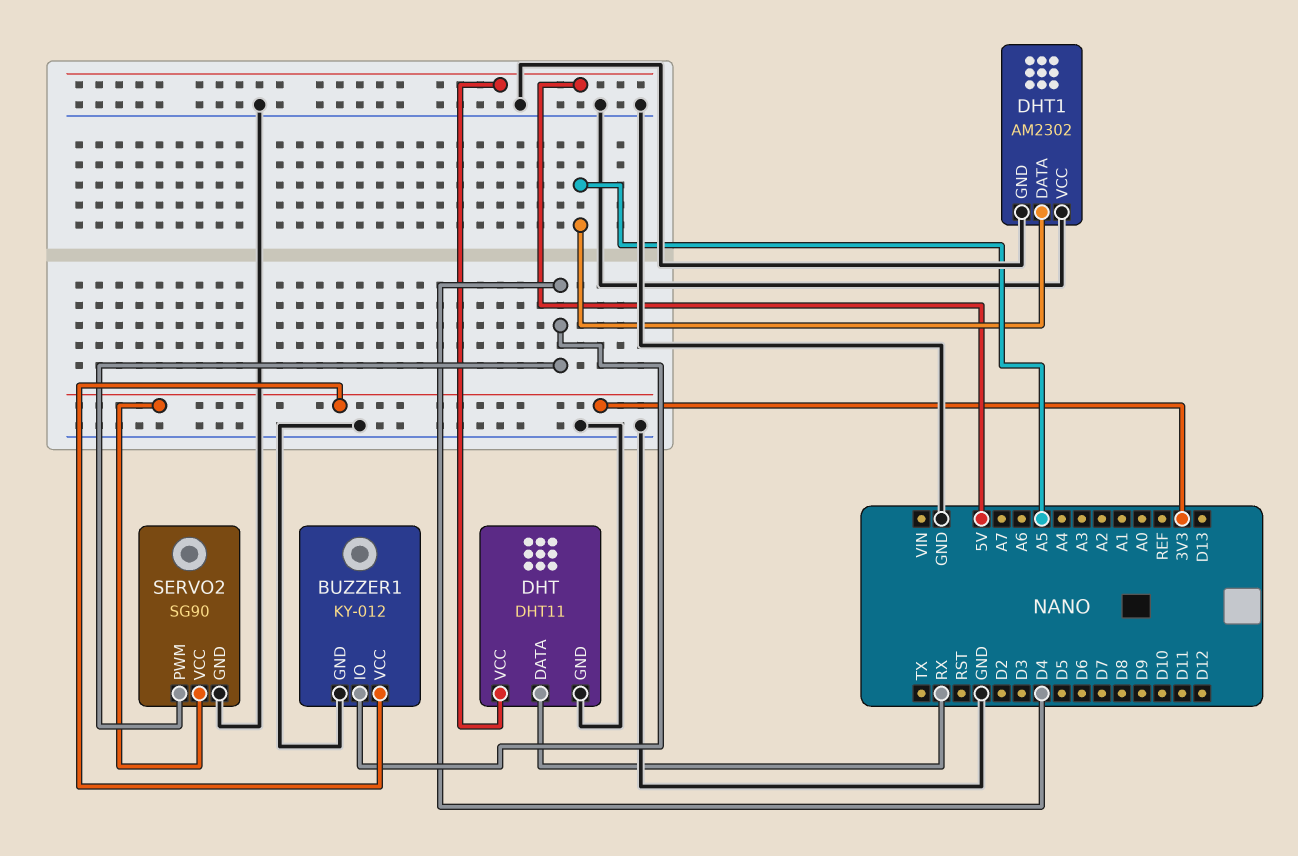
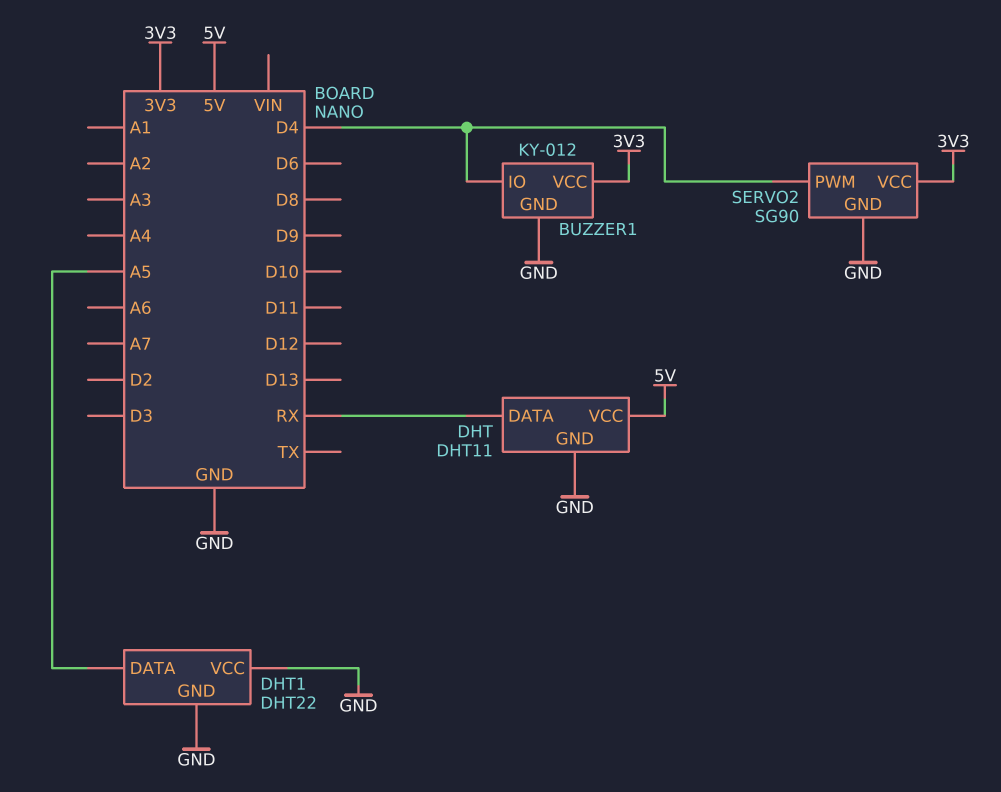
DHT1: AM2302 -> DHT22

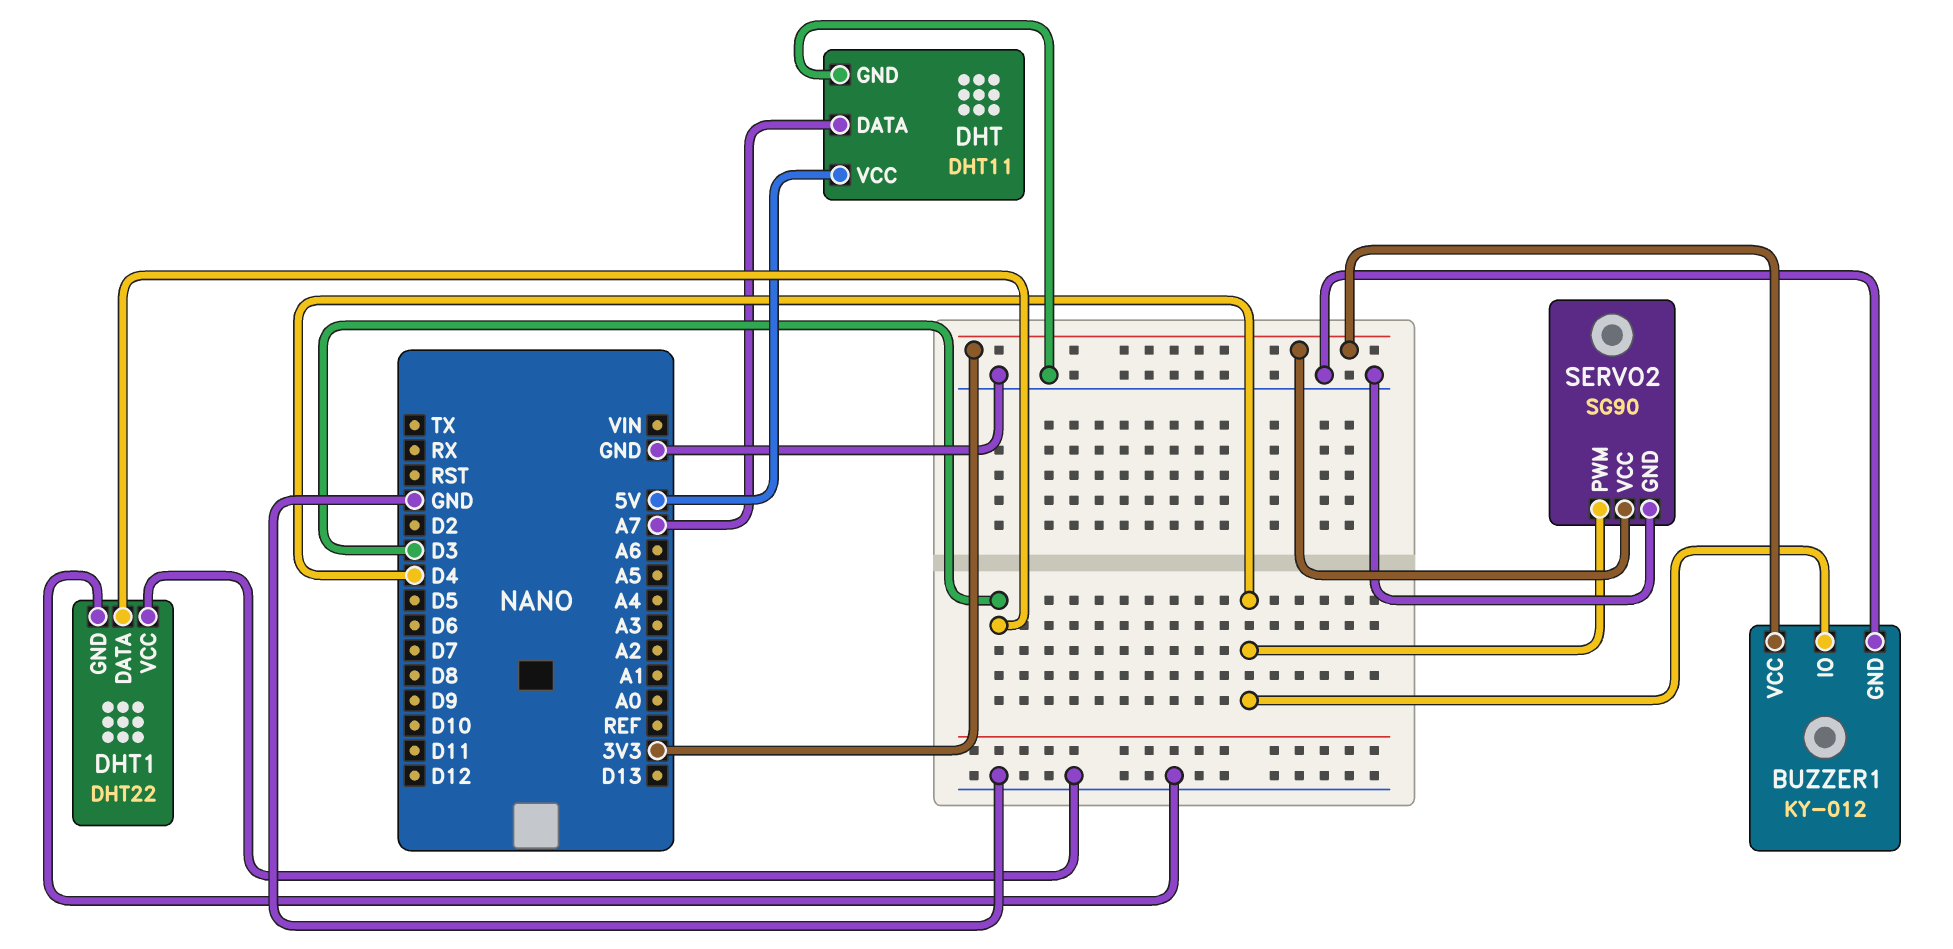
DHT pin DATA: RX -> A7
DHT1 pin DATA: A5 -> D3

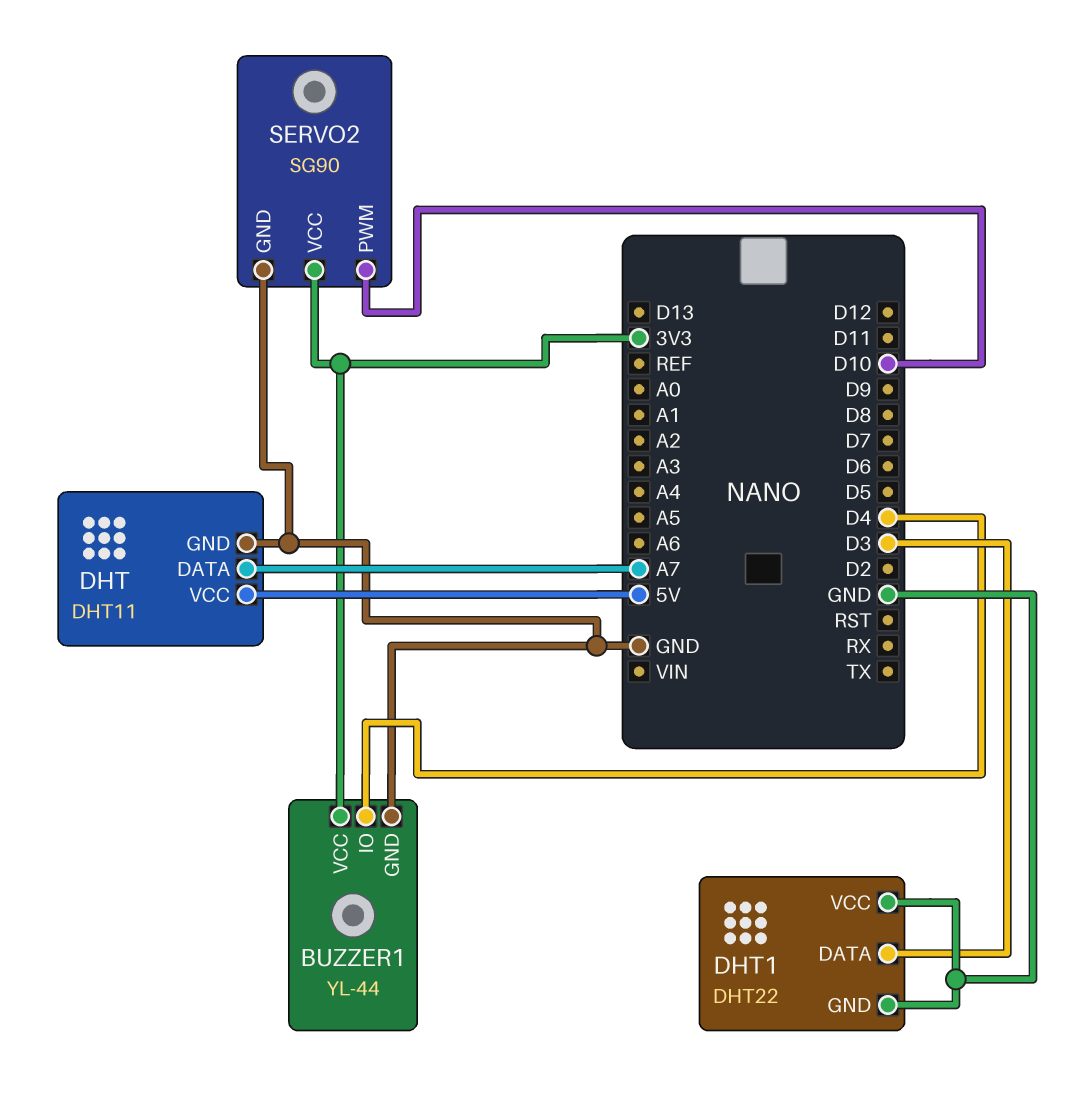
BUZZER1: KY-012 -> YL-44
SERVO2 pin PWM: D4 -> D10

